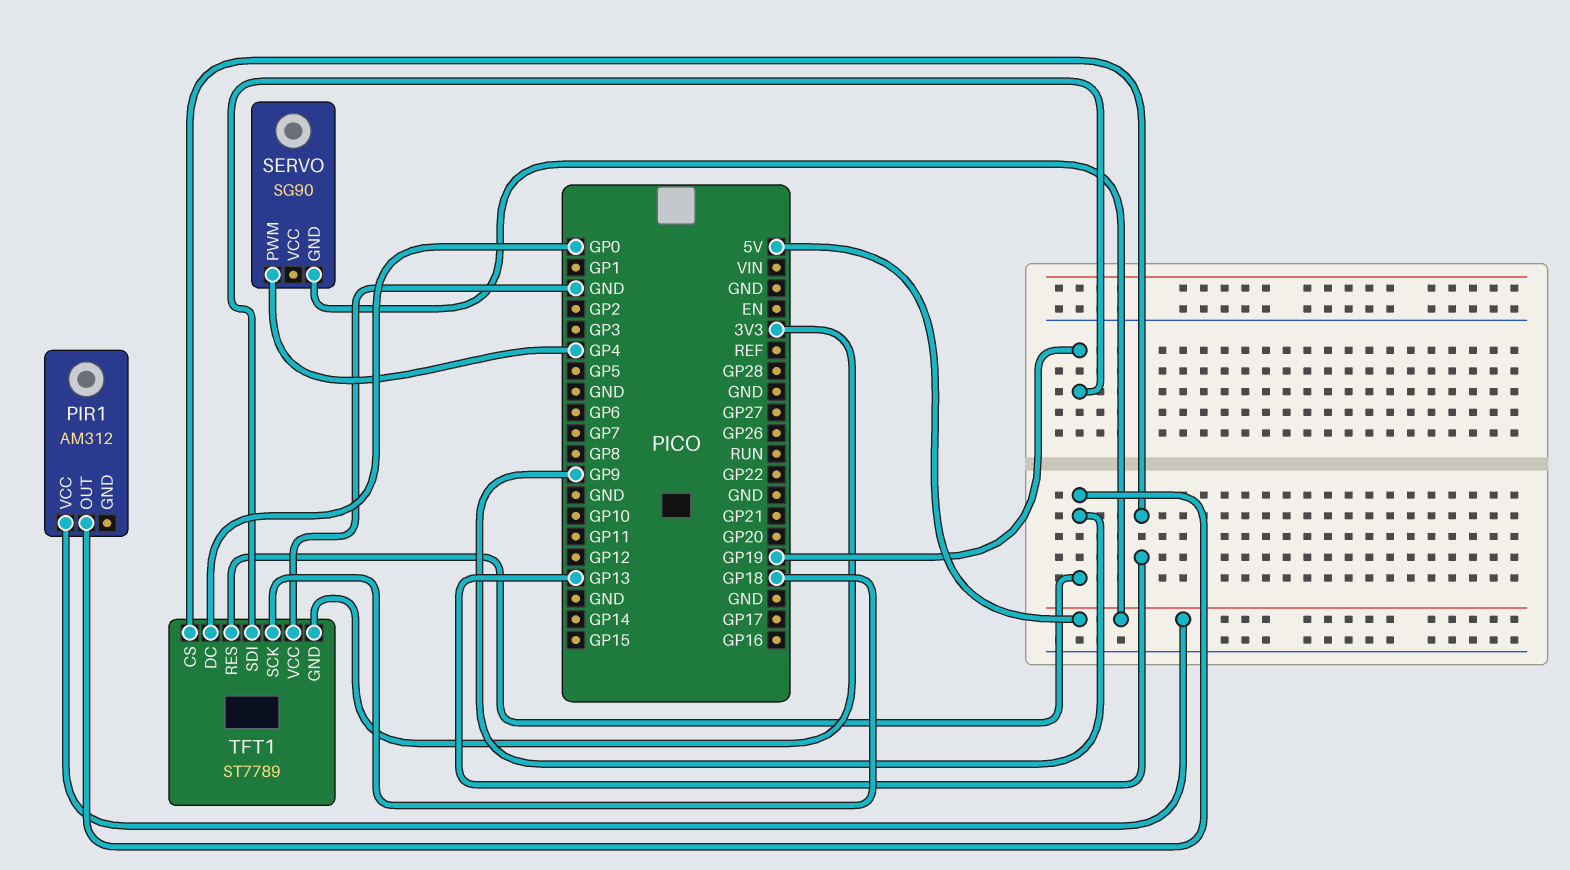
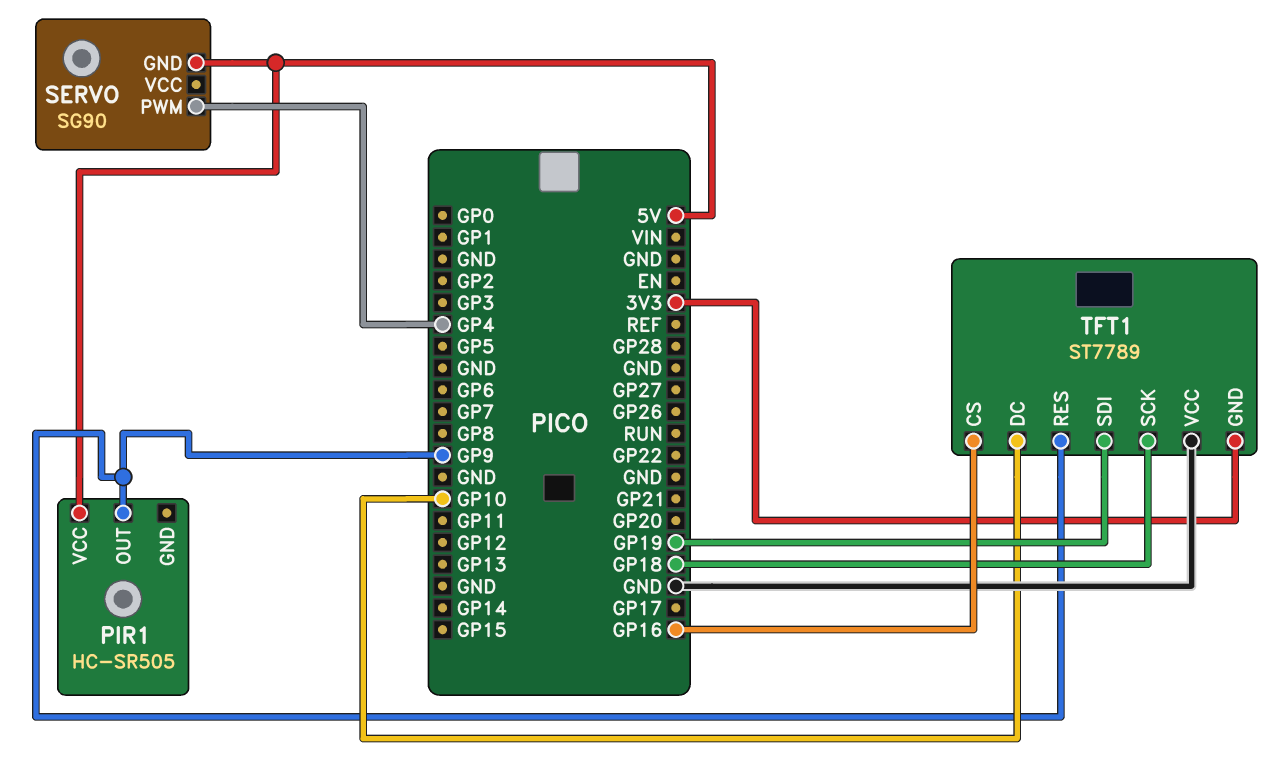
PIR1: AM312 -> HC-SR505
TFT1 pin CS: GP13 -> GP16
TFT1 pin DC: GP0 -> GP10

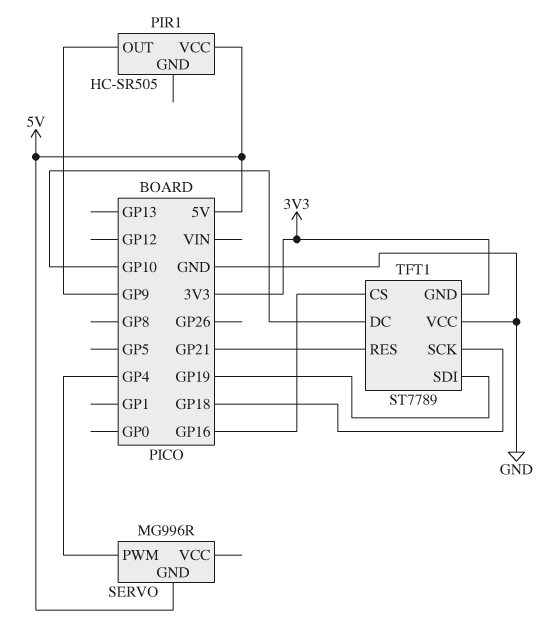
SERVO: SG90 -> MG996R
TFT1 pin RES: GP9 -> GP21

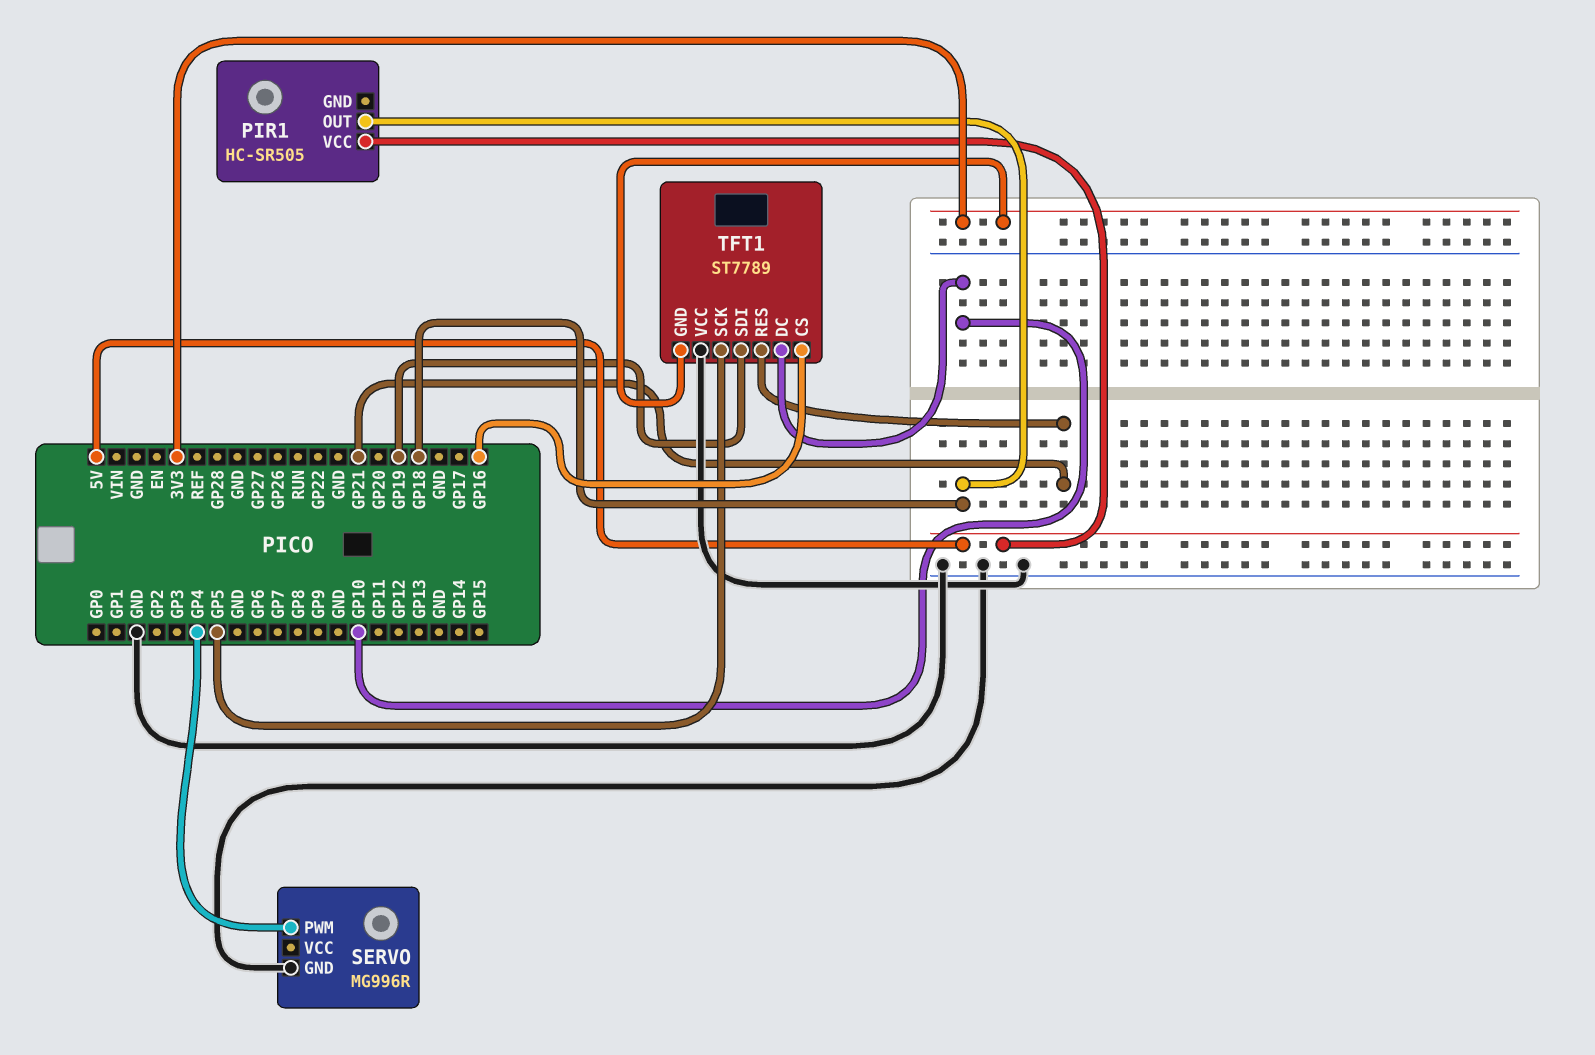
PIR1 pin OUT: GP9 -> GP18
SERVO pin GND: 5V -> GND
TFT1 pin SCK: GP18 -> GP5

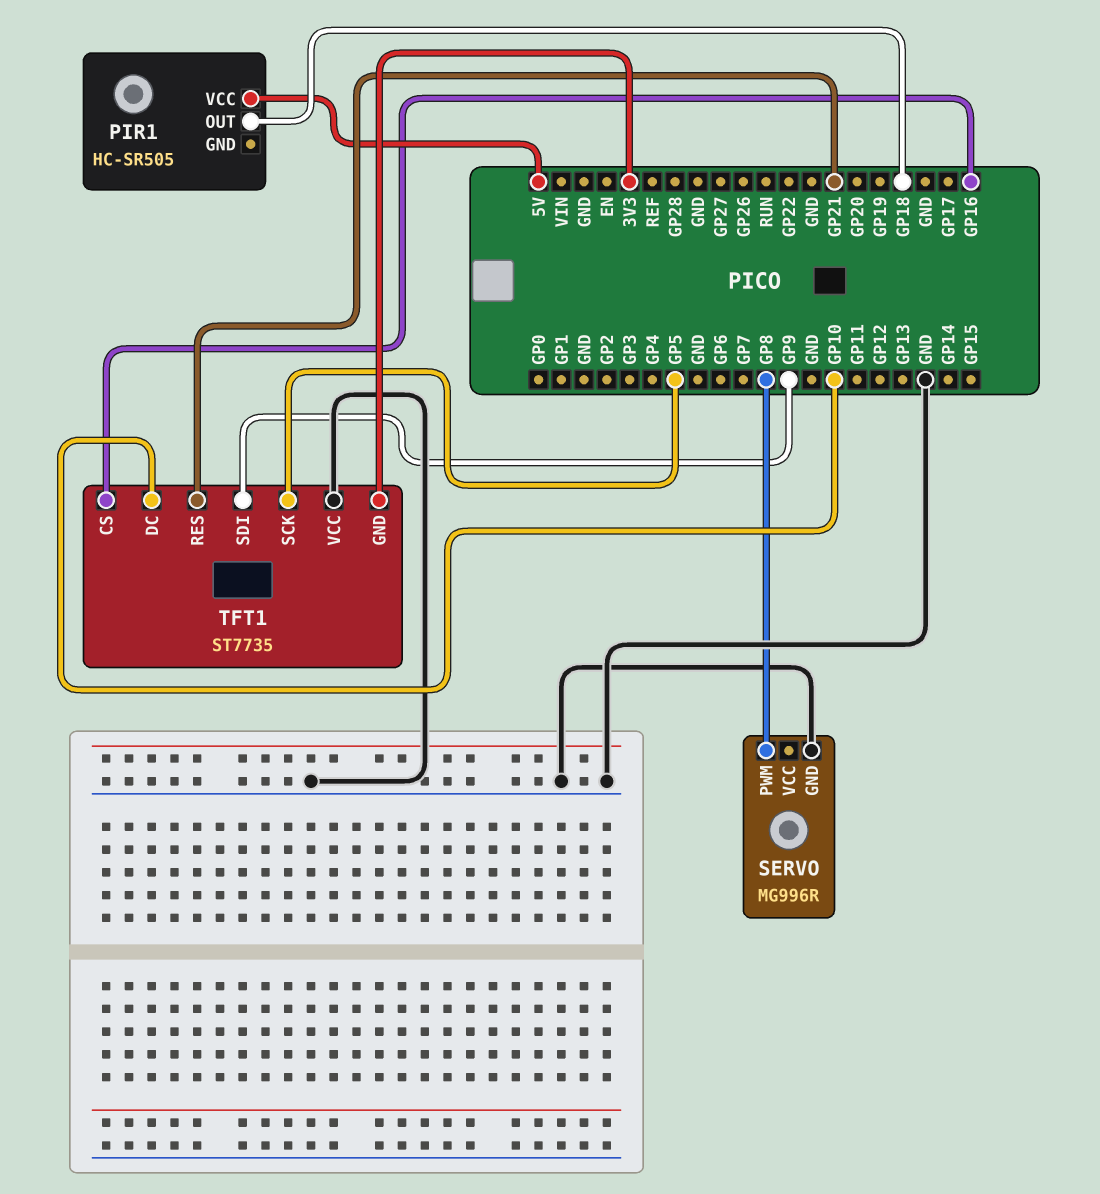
SERVO pin PWM: GP4 -> GP8
TFT1: ST7789 -> ST7735
TFT1 pin SDI: GP19 -> GP9

